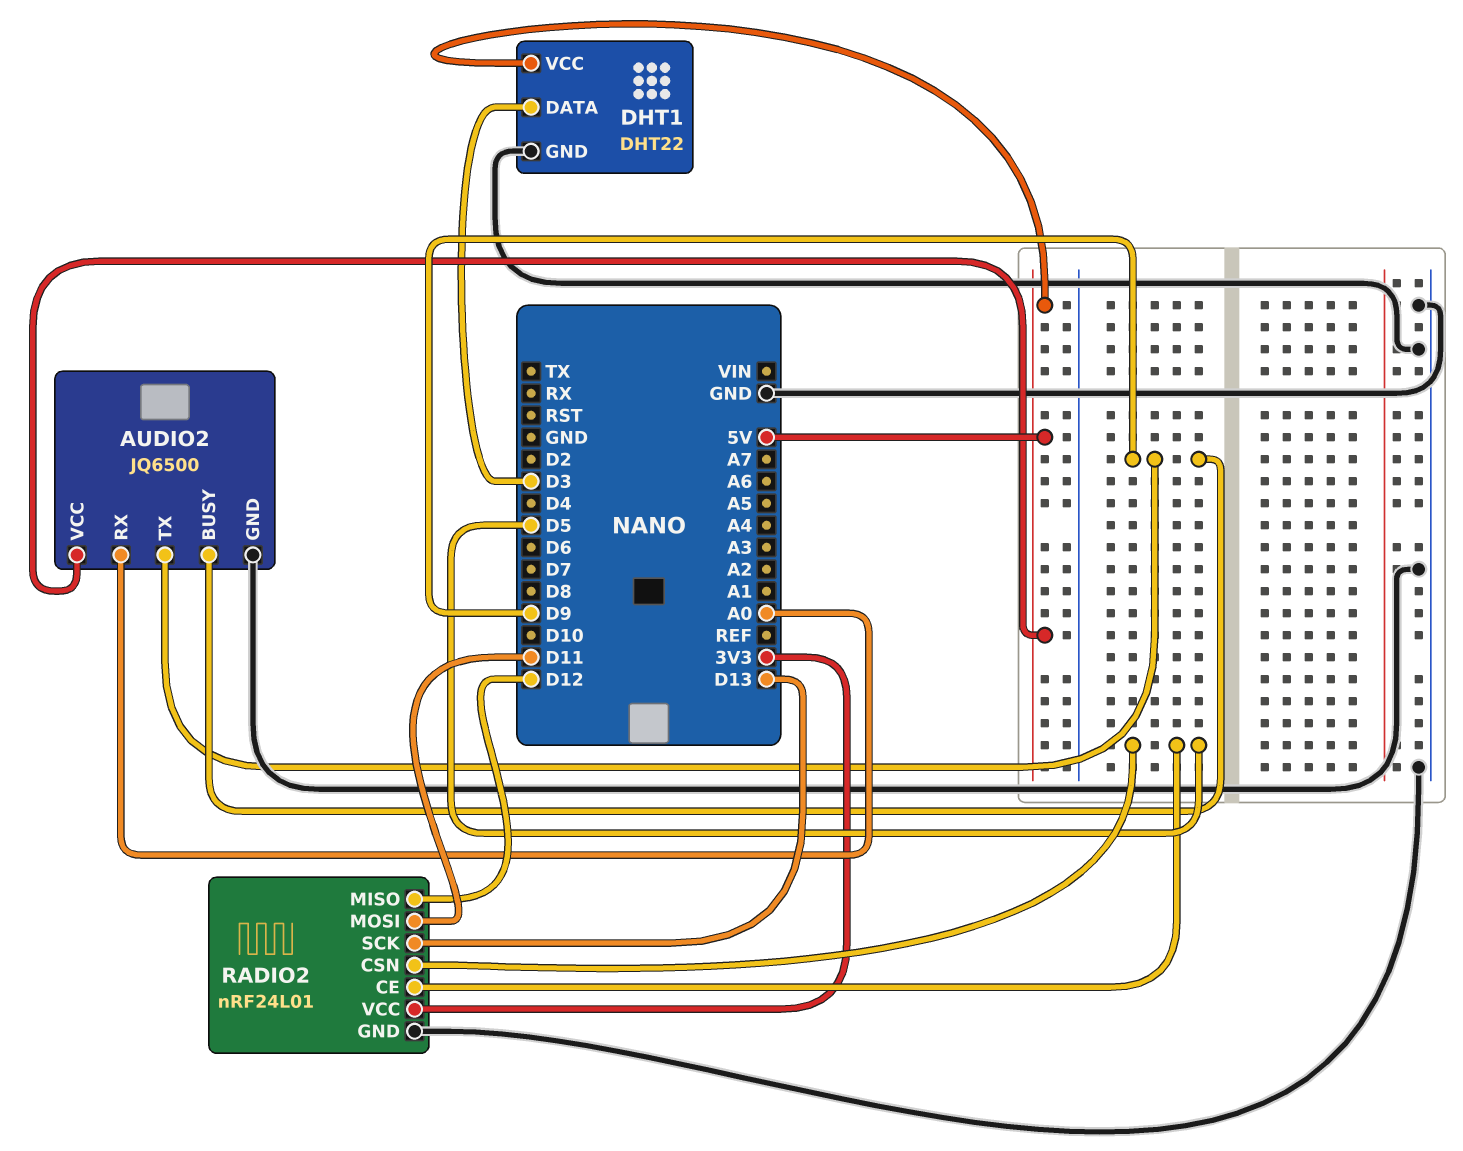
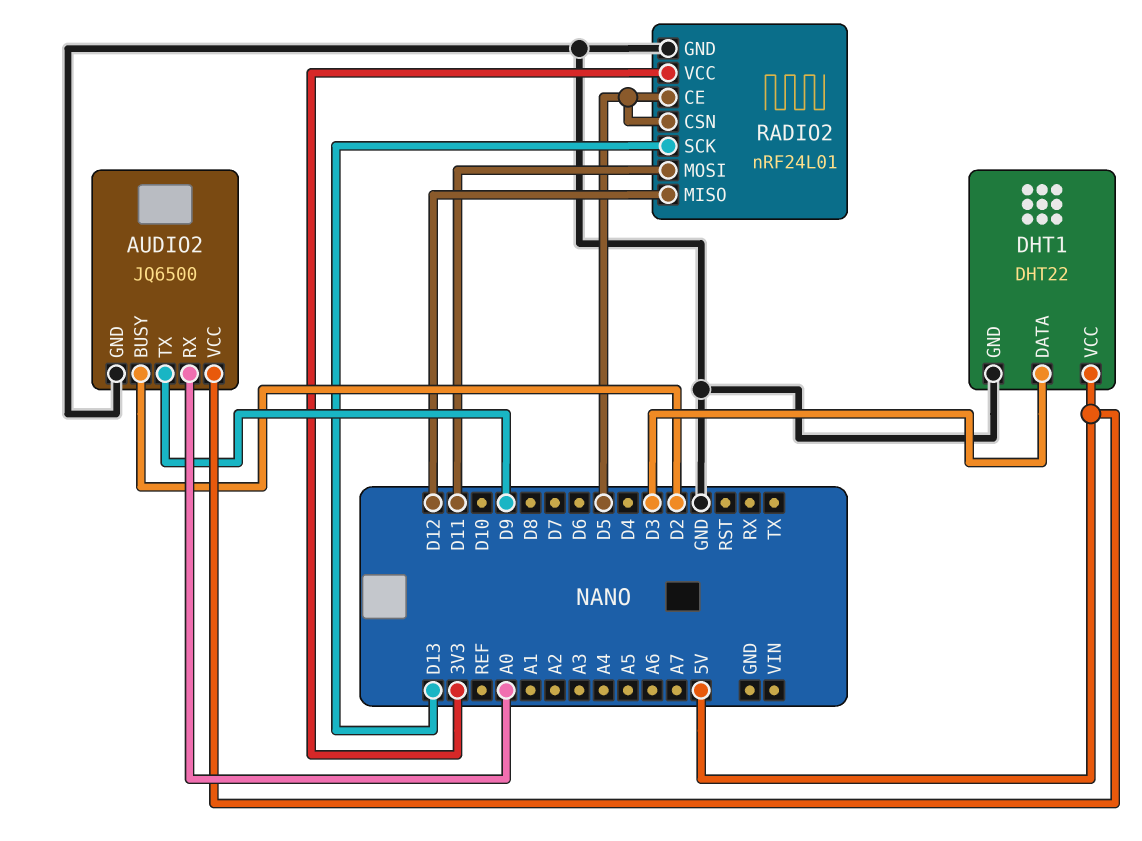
AUDIO2 pin BUSY: D9 -> D2

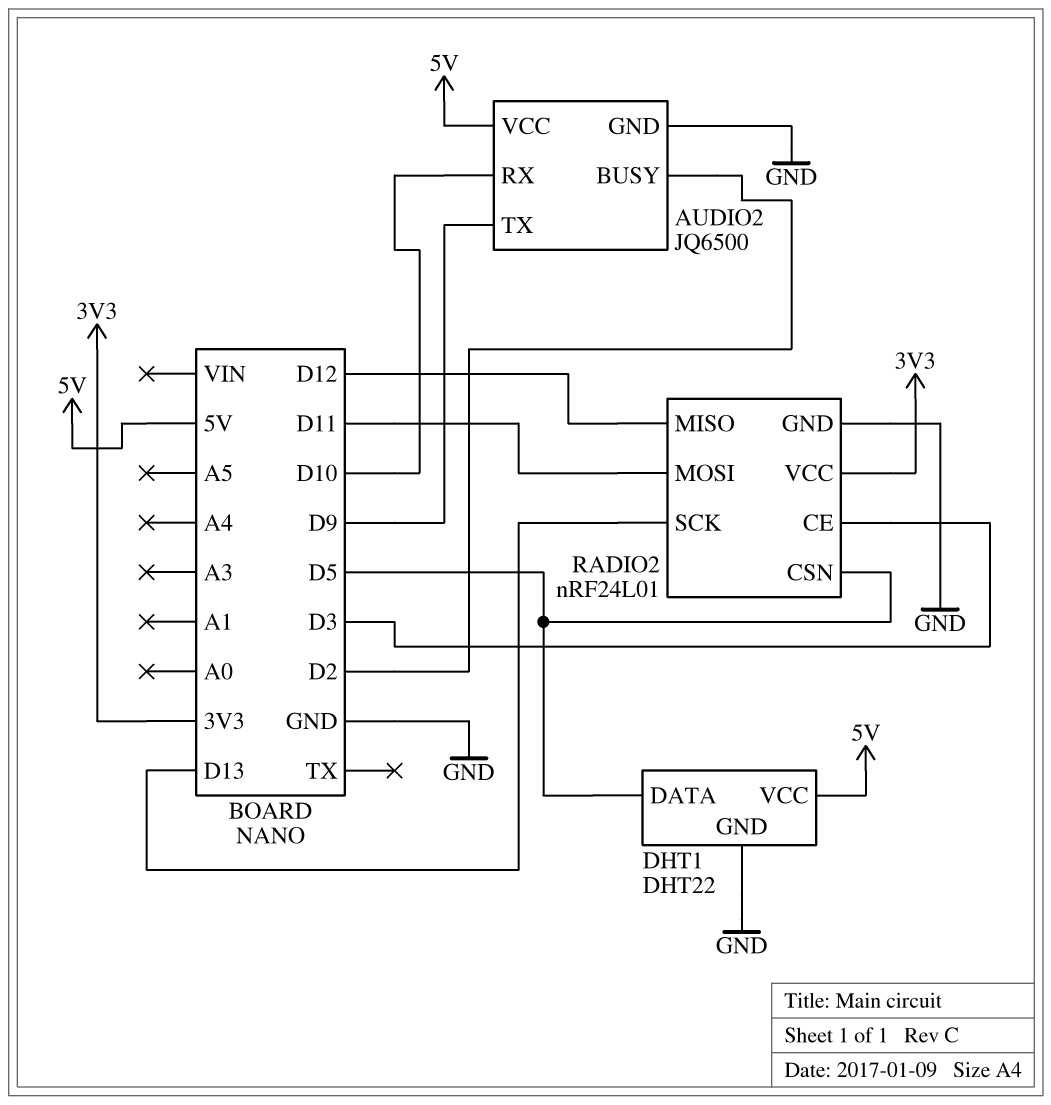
AUDIO2 pin RX: A0 -> D10
DHT1 pin DATA: D3 -> D5
RADIO2 pin CE: D5 -> D3

